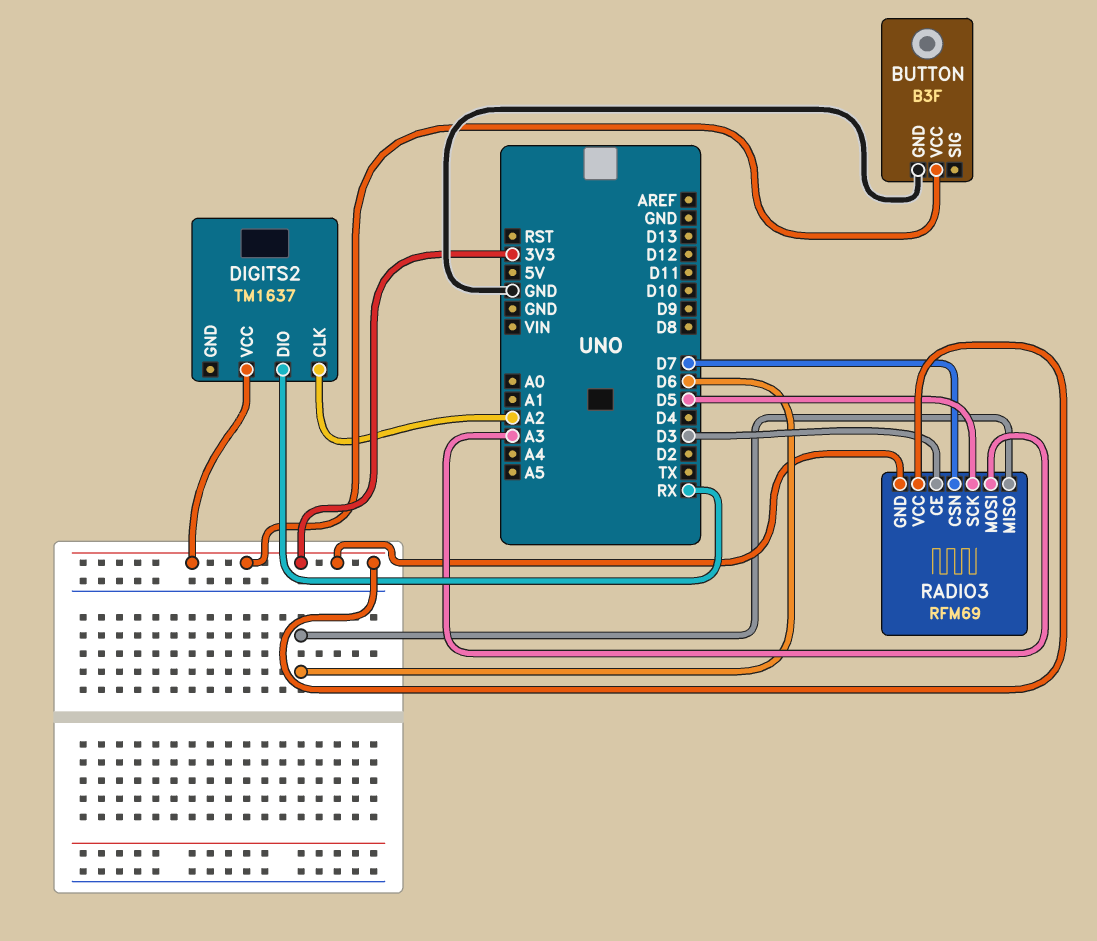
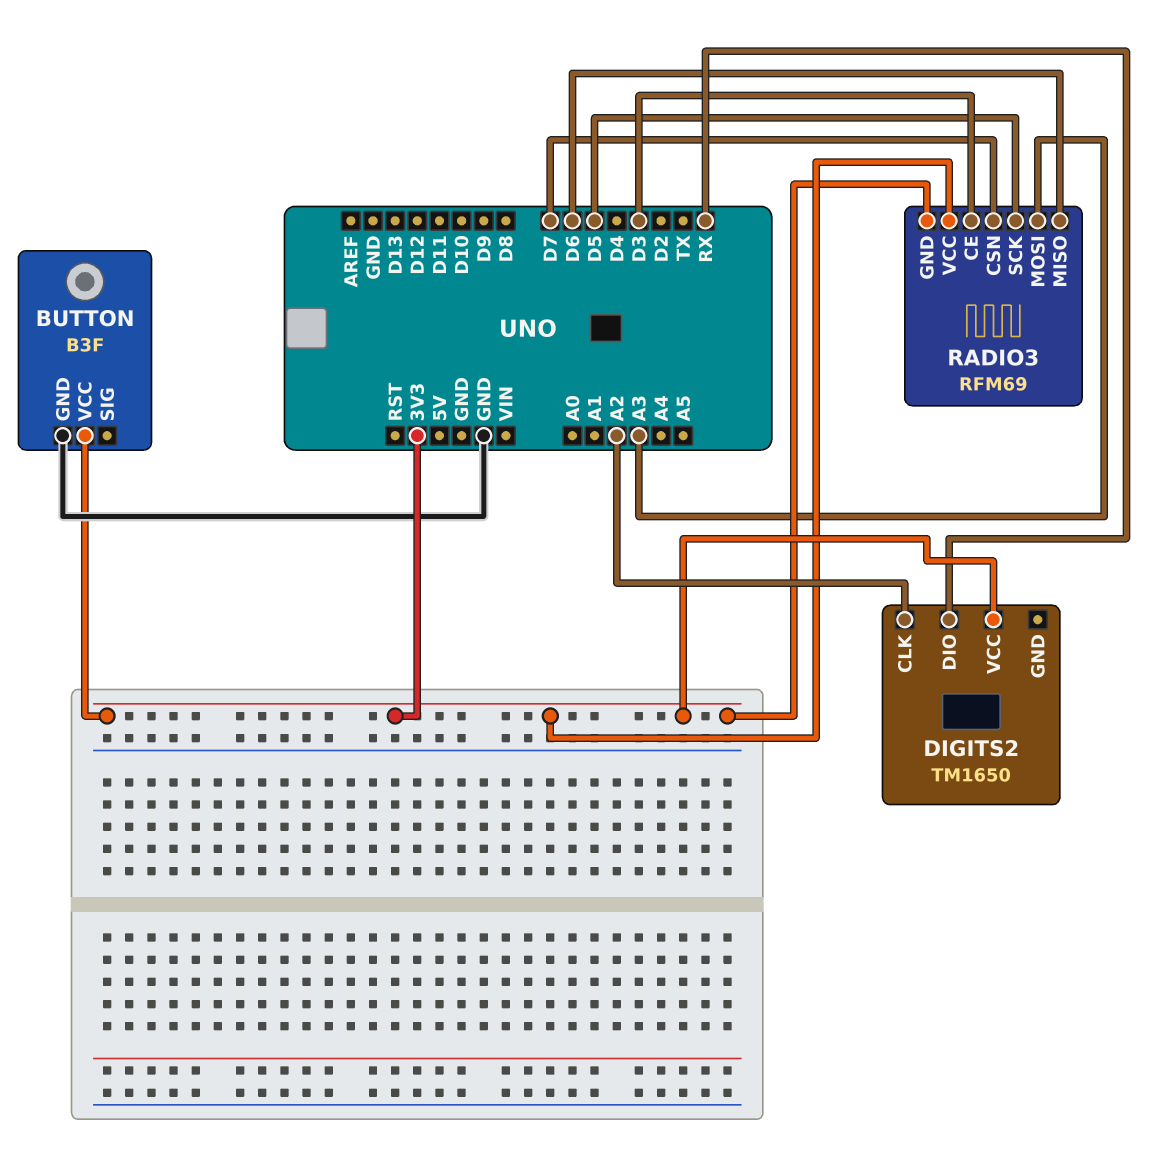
DIGITS2: TM1637 -> TM1650

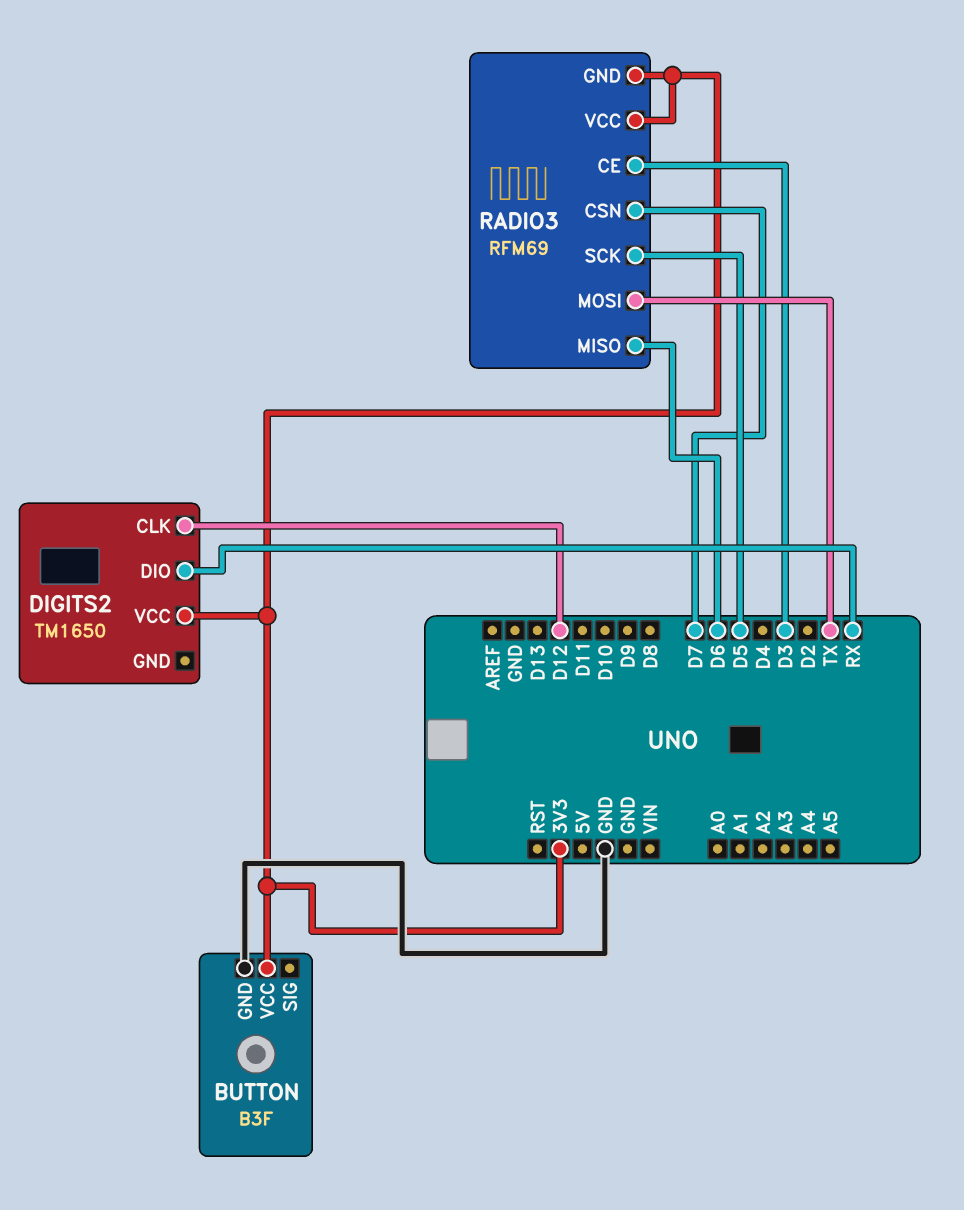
DIGITS2 pin CLK: A2 -> D12
RADIO3 pin MOSI: A3 -> TX

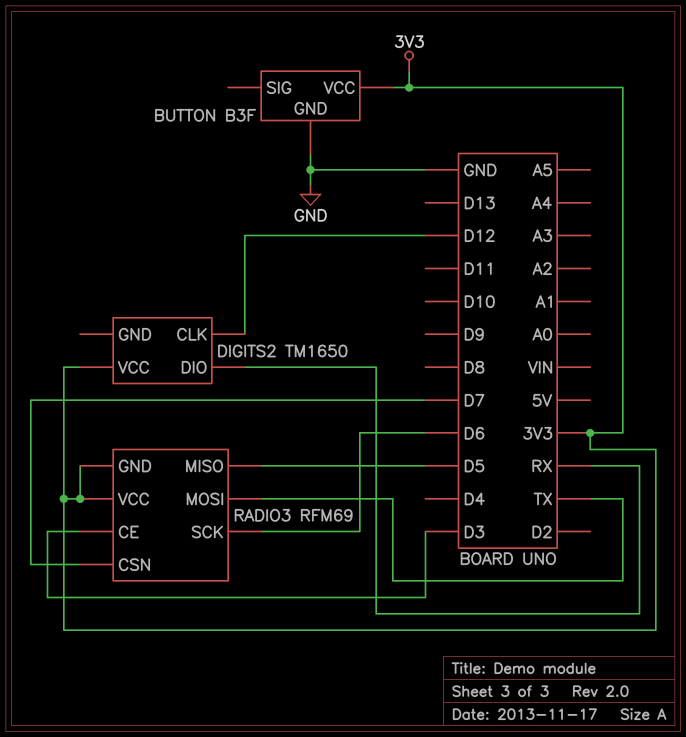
RADIO3 pin MISO: D6 -> D5
RADIO3 pin SCK: D5 -> D6

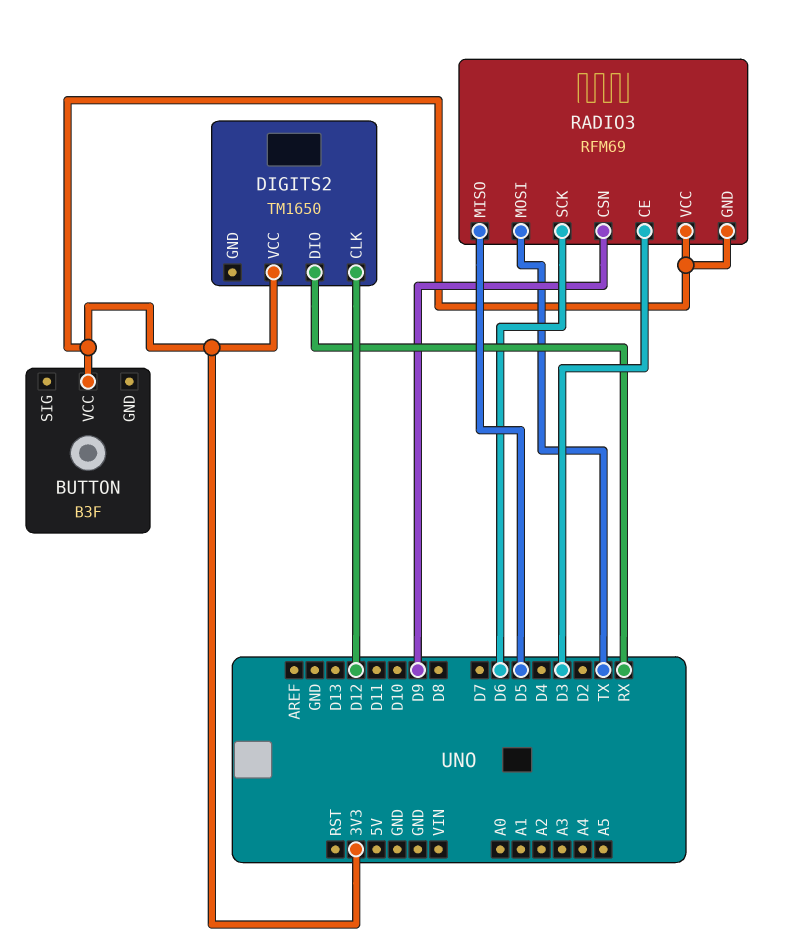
BUTTON pin GND: GND -> none
RADIO3 pin CSN: D7 -> D9

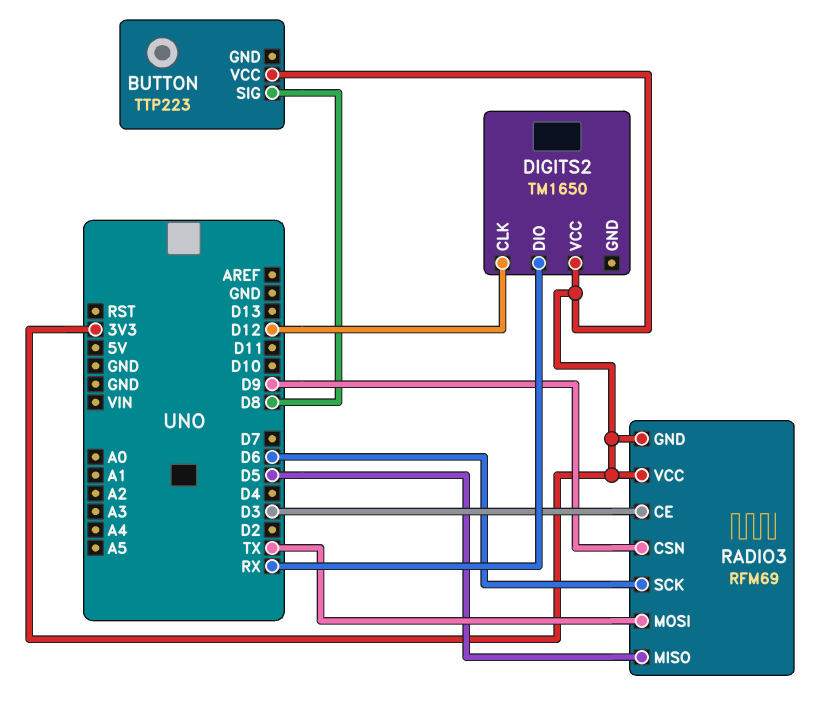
BUTTON: B3F -> TTP223
BUTTON pin SIG: none -> D8

